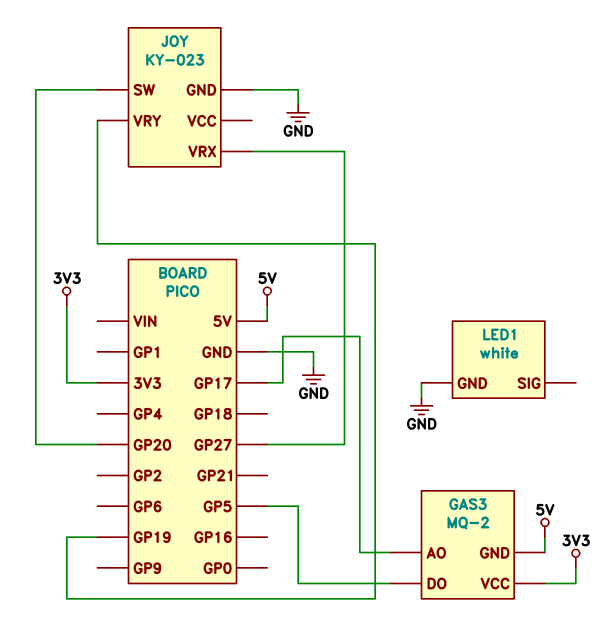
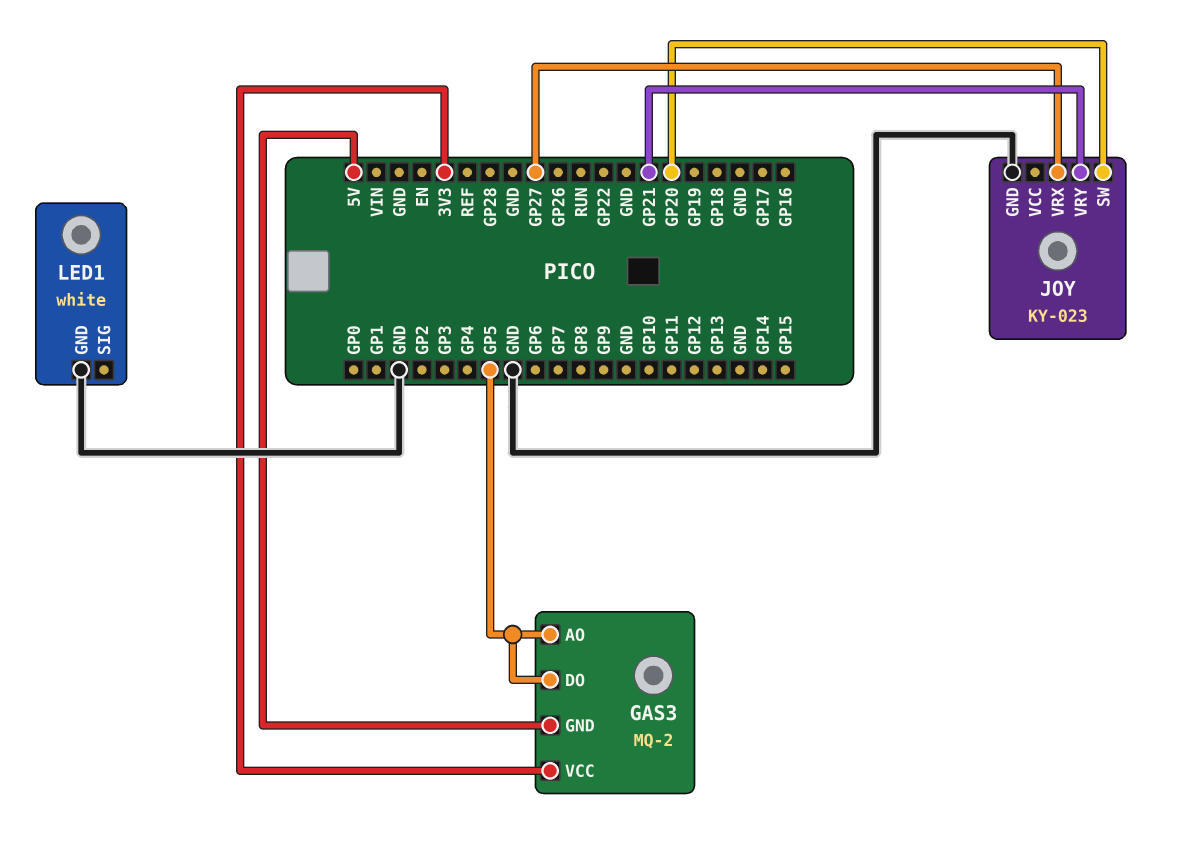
GAS3 pin AO: GP17 -> GP5
JOY pin VRY: GP19 -> GP21

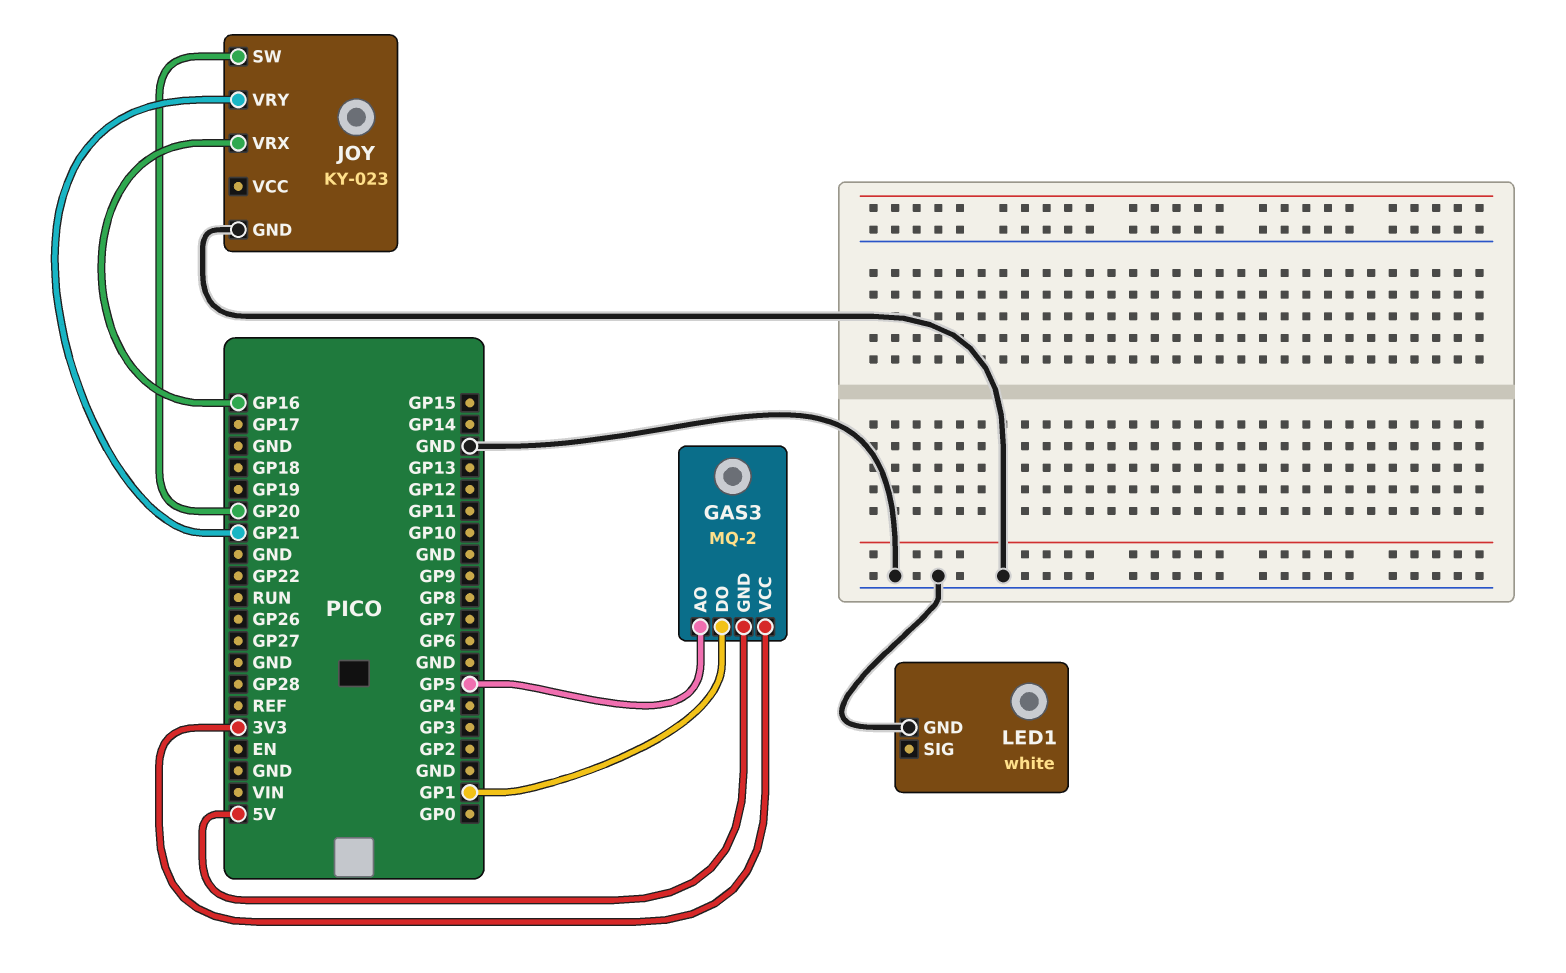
GAS3 pin DO: GP5 -> GP1
JOY pin VRX: GP27 -> GP16

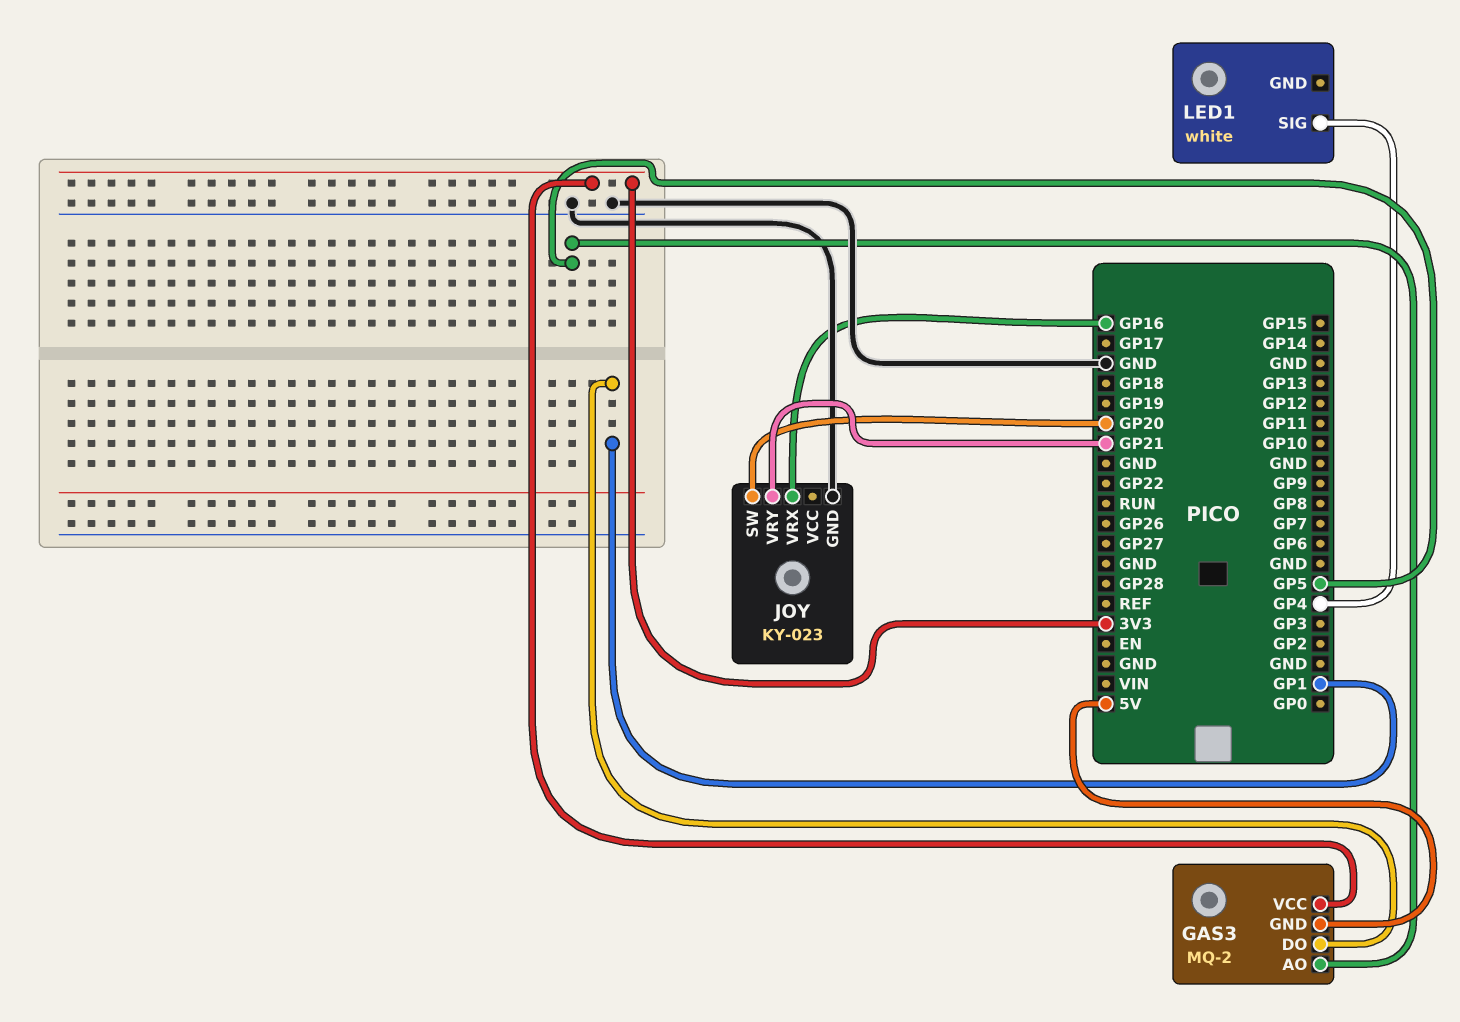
LED1 pin GND: GND -> none
LED1 pin SIG: none -> GP4

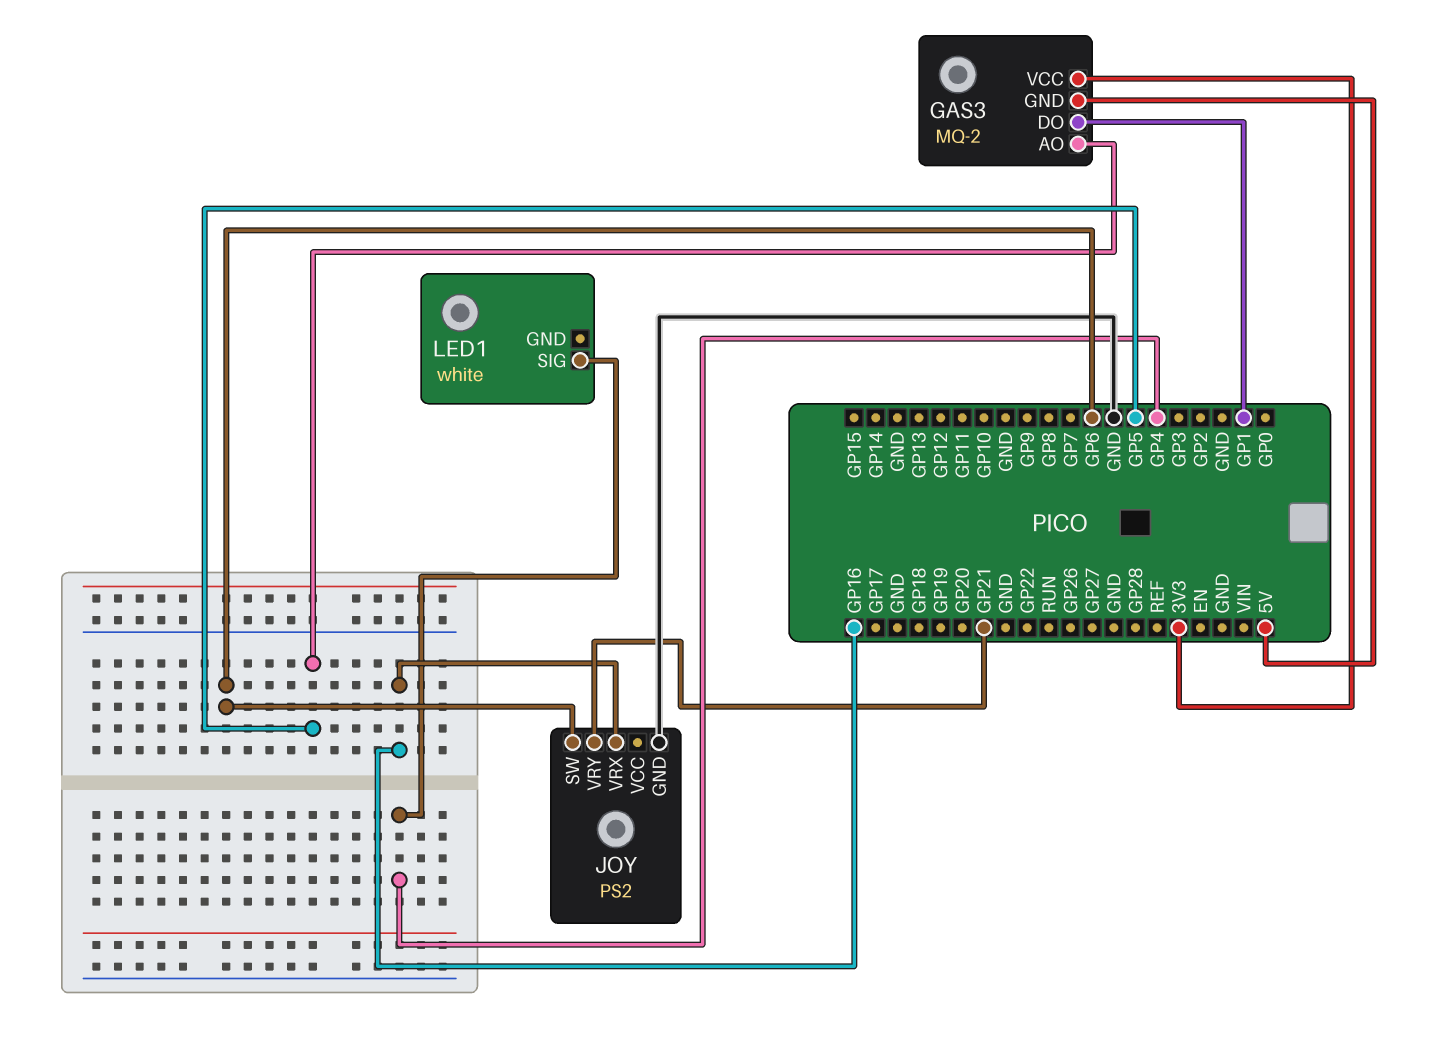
JOY: KY-023 -> PS2
JOY pin SW: GP20 -> GP6

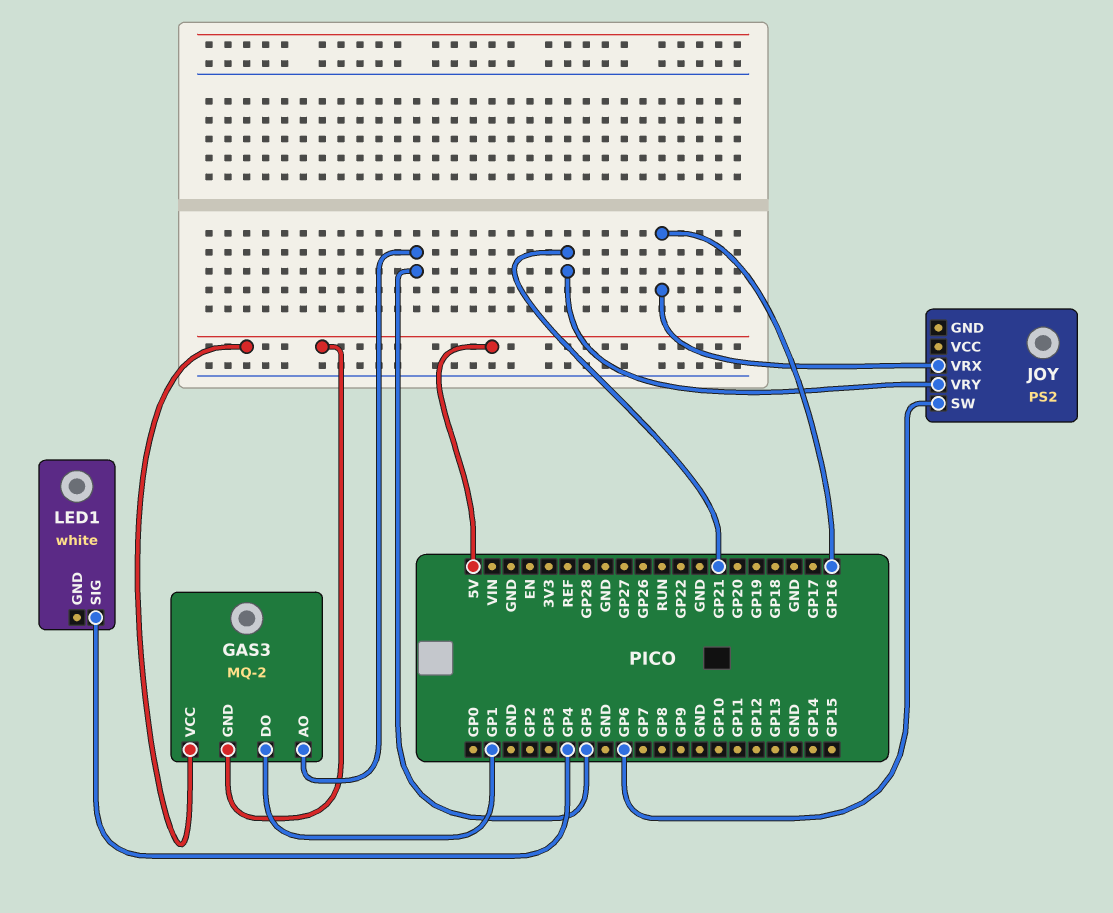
GAS3 pin VCC: 3V3 -> 5V
JOY pin GND: GND -> none

